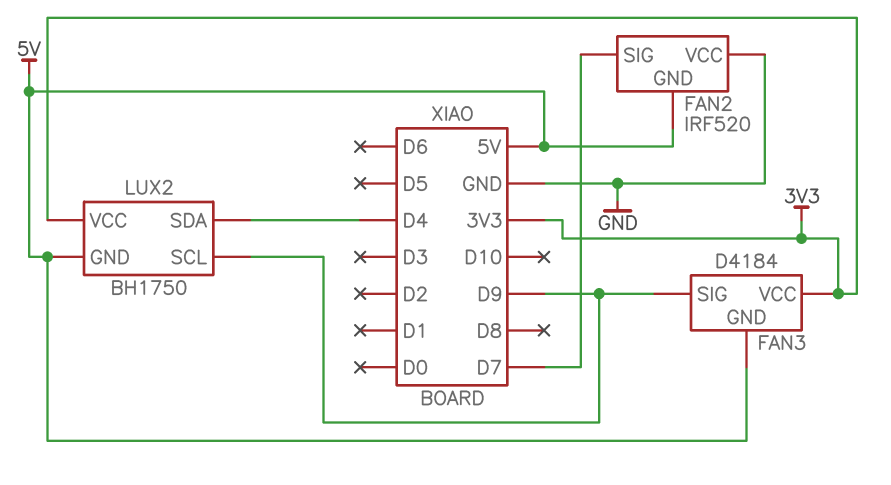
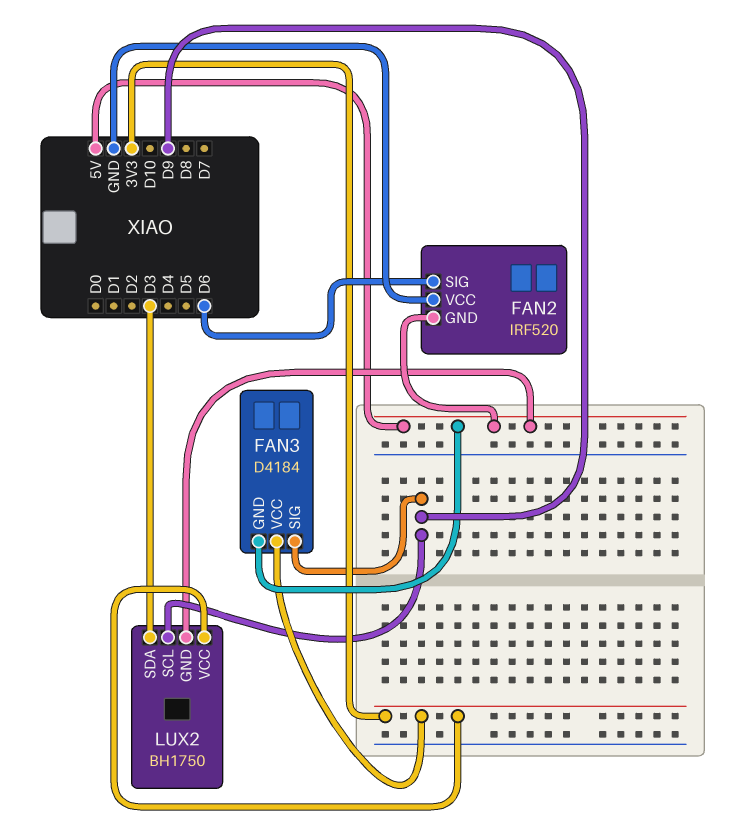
FAN2 pin SIG: D7 -> D6
LUX2 pin SDA: D4 -> D3

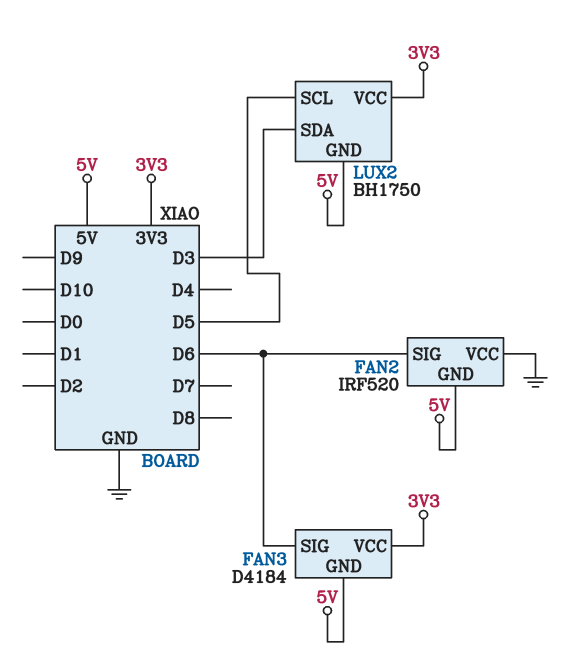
FAN3 pin SIG: D9 -> D6
LUX2 pin SCL: D9 -> D5

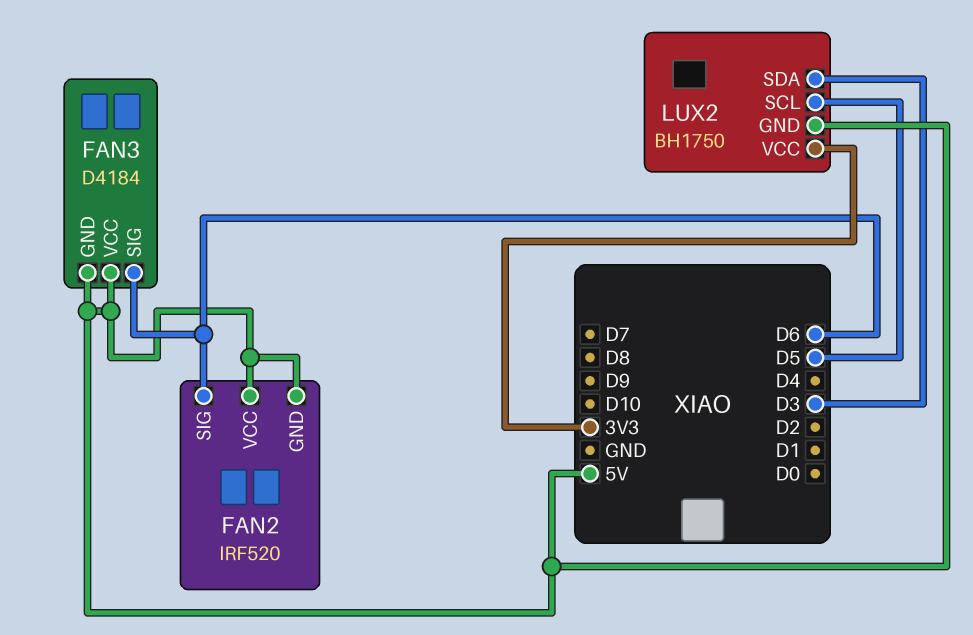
FAN2 pin VCC: GND -> 5V
FAN3 pin VCC: 3V3 -> 5V

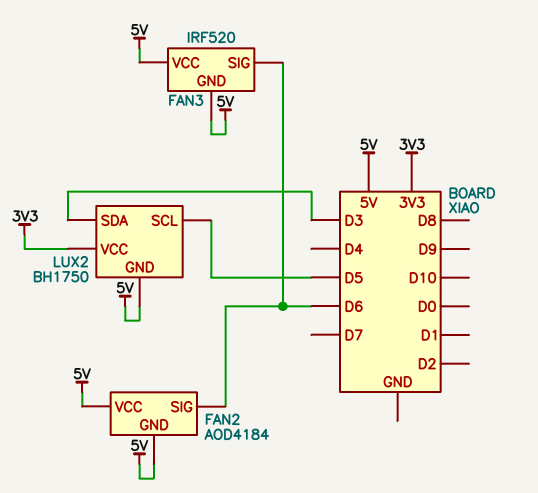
FAN2: IRF520 -> AOD4184
FAN3: D4184 -> IRF520

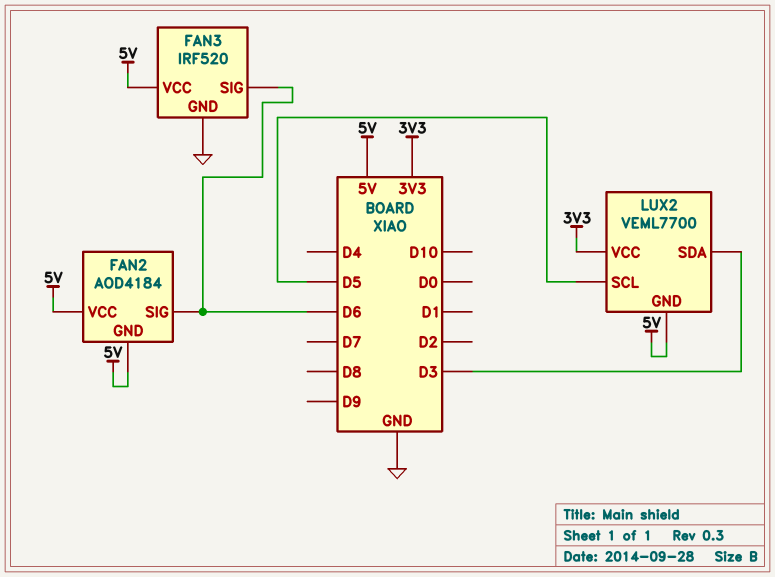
FAN3 pin GND: 5V -> GND
LUX2: BH1750 -> VEML7700

